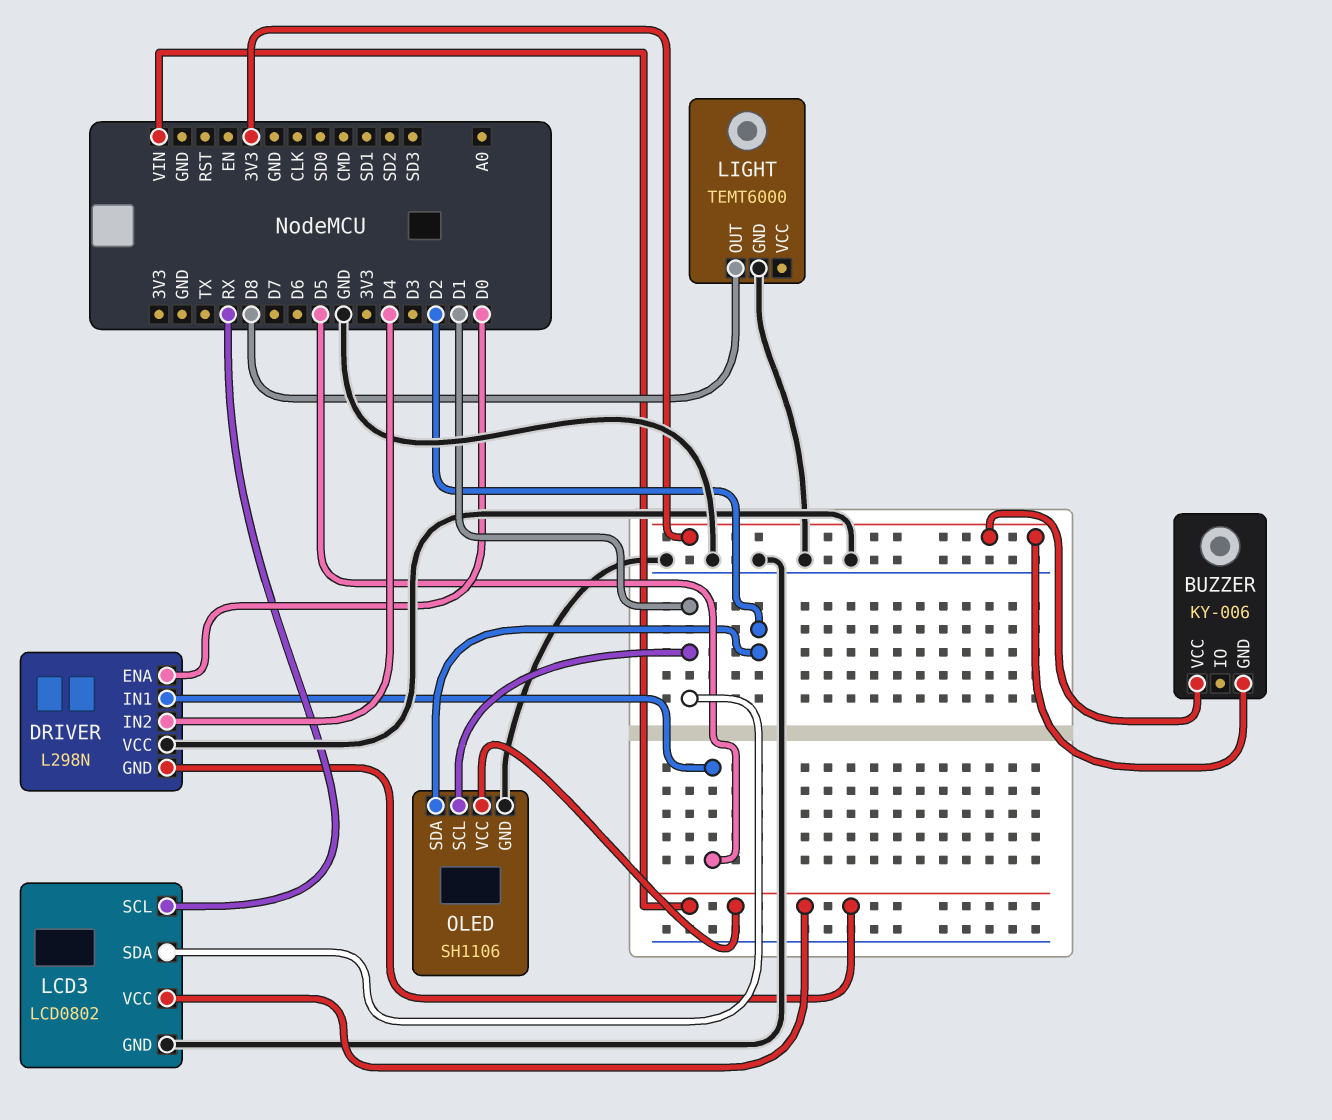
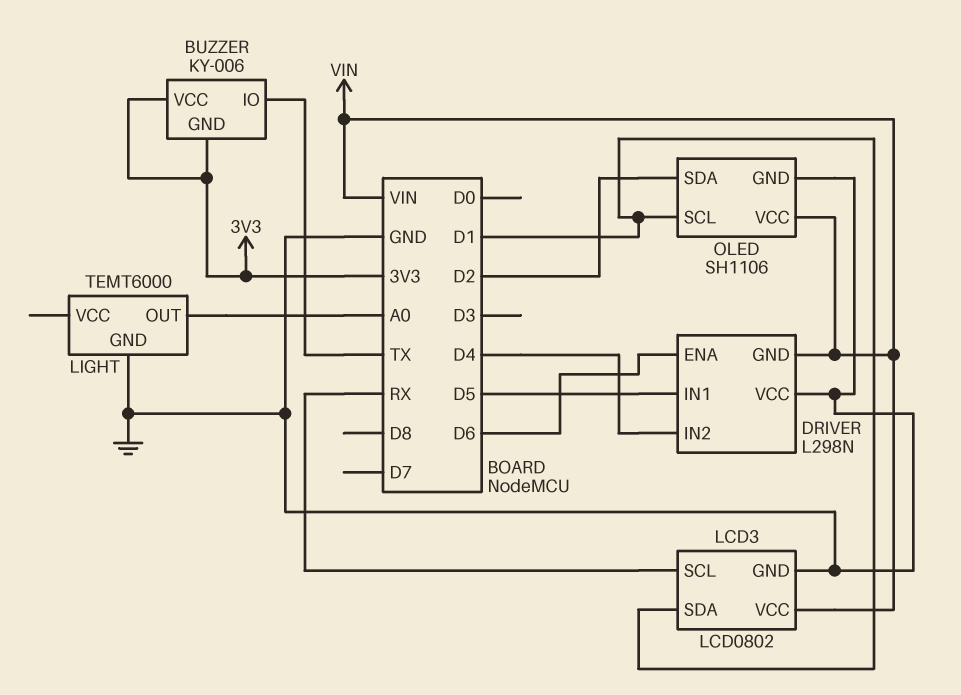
BUZZER pin IO: none -> TX
DRIVER pin ENA: D0 -> D6
LIGHT pin OUT: D8 -> A0

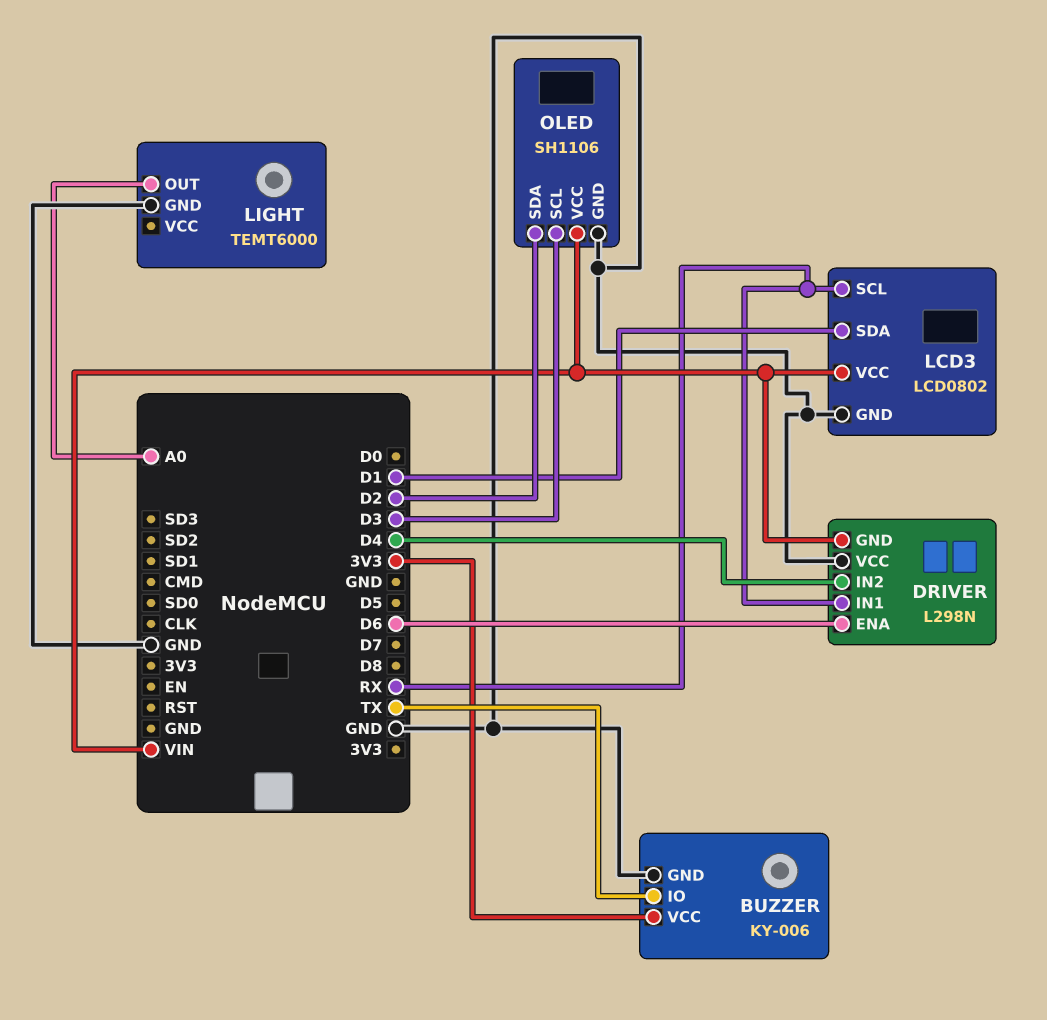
BUZZER pin GND: 3V3 -> GND
DRIVER pin IN1: D5 -> RX
OLED pin SCL: D1 -> D3

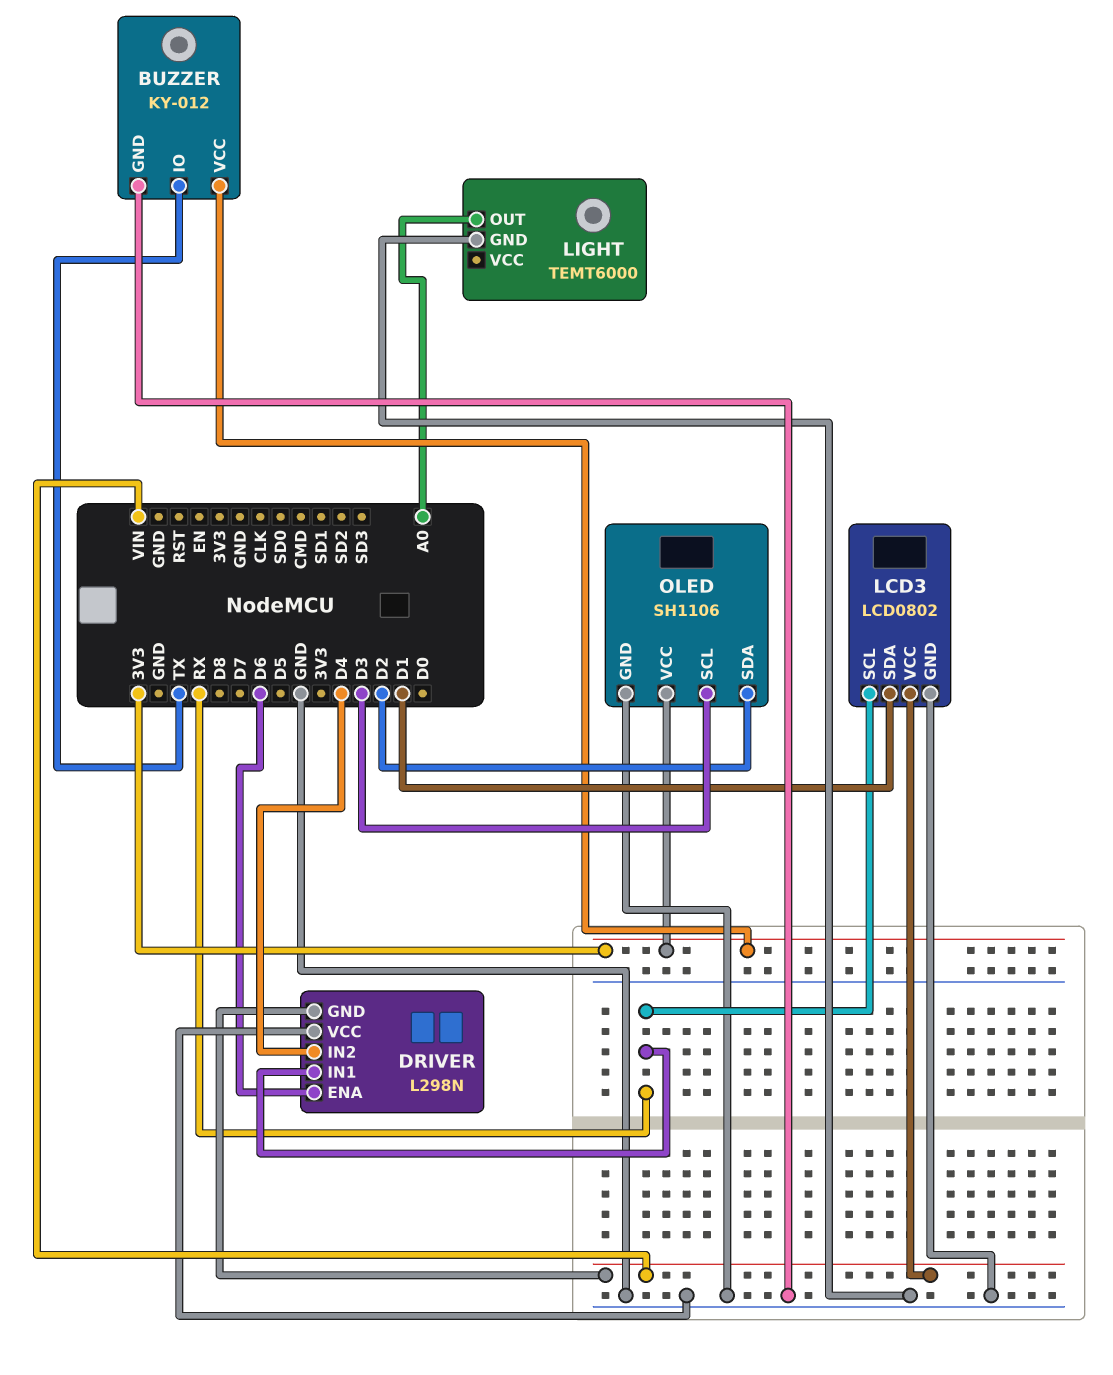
BUZZER: KY-006 -> KY-012
OLED pin VCC: VIN -> 3V3

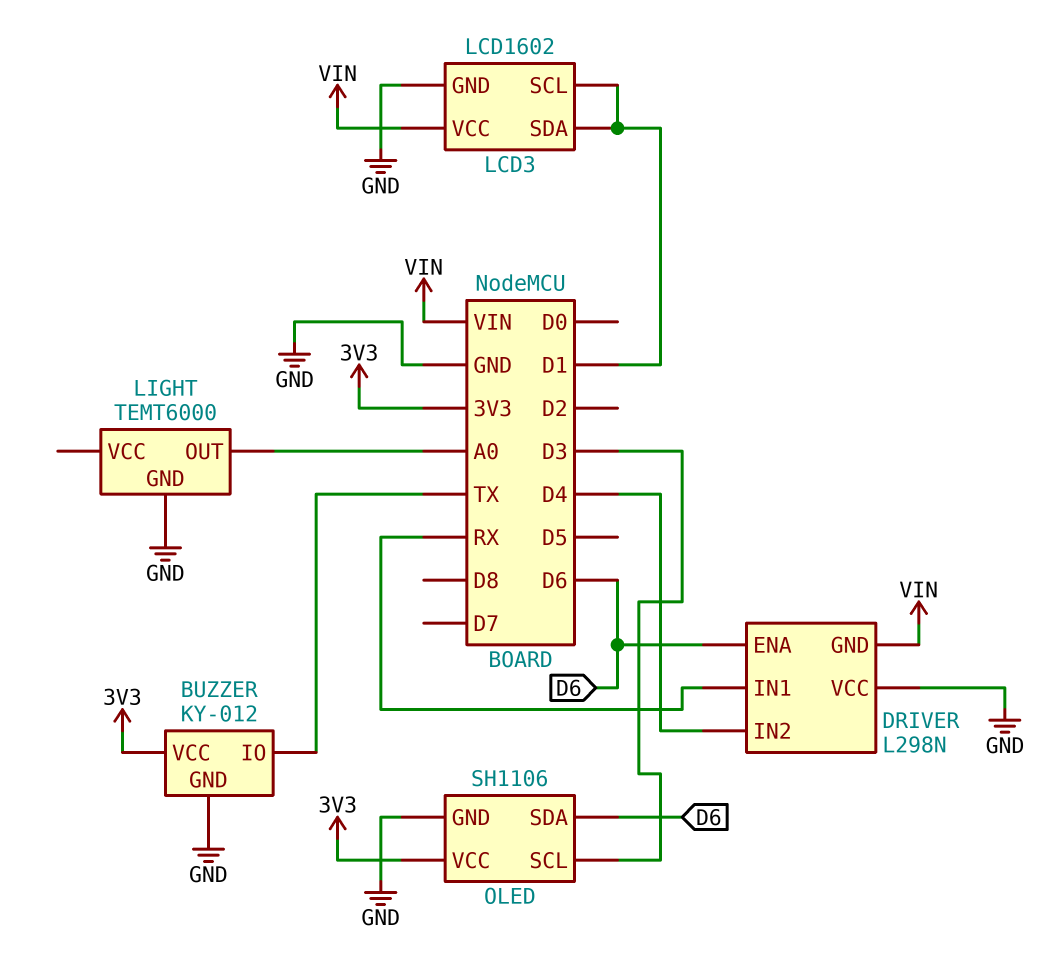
LCD3: LCD0802 -> LCD1602
LCD3 pin SCL: RX -> D1
OLED pin SDA: D2 -> D6

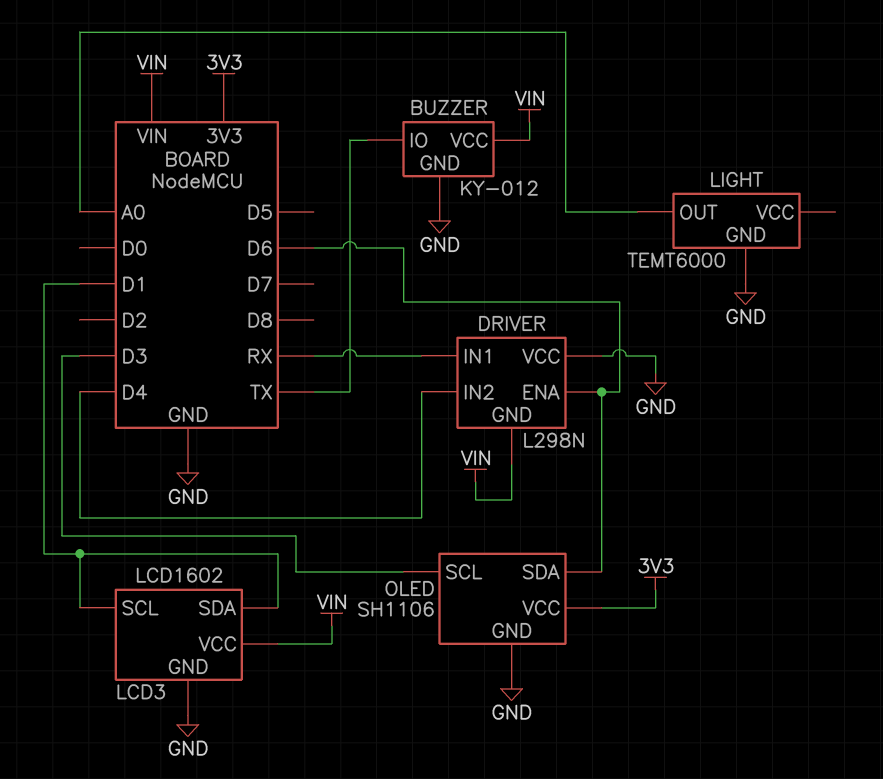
BUZZER pin VCC: 3V3 -> VIN

